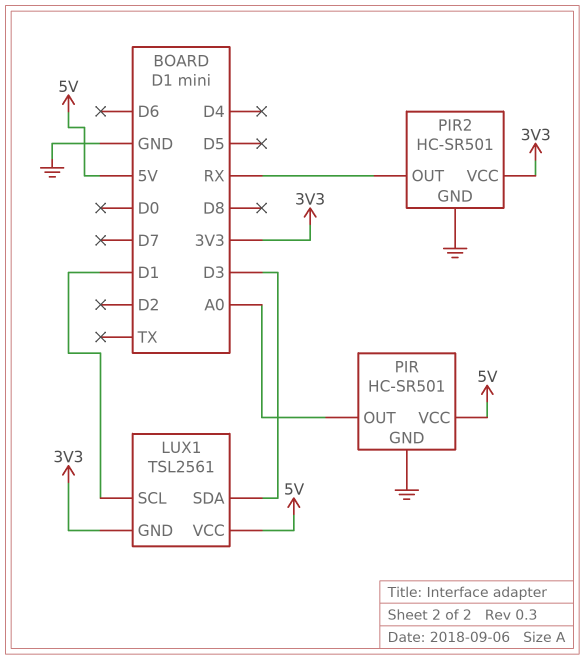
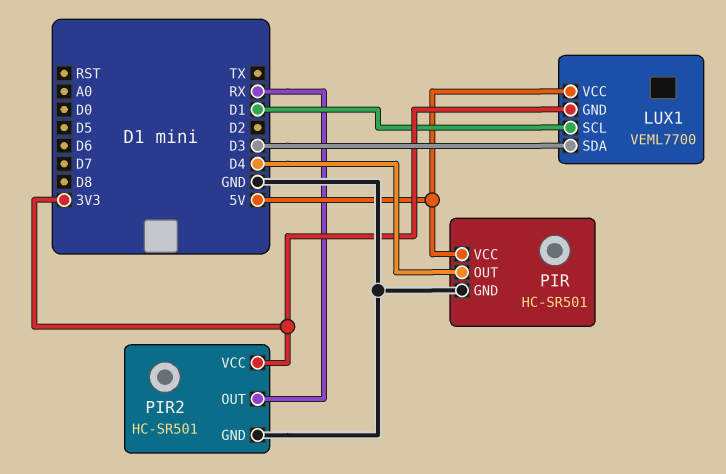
LUX1: TSL2561 -> VEML7700
PIR pin OUT: A0 -> D4

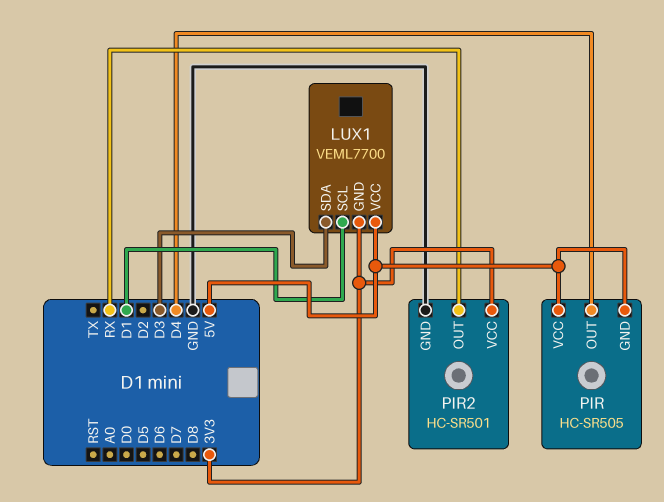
PIR: HC-SR501 -> HC-SR505
PIR pin GND: GND -> 5V

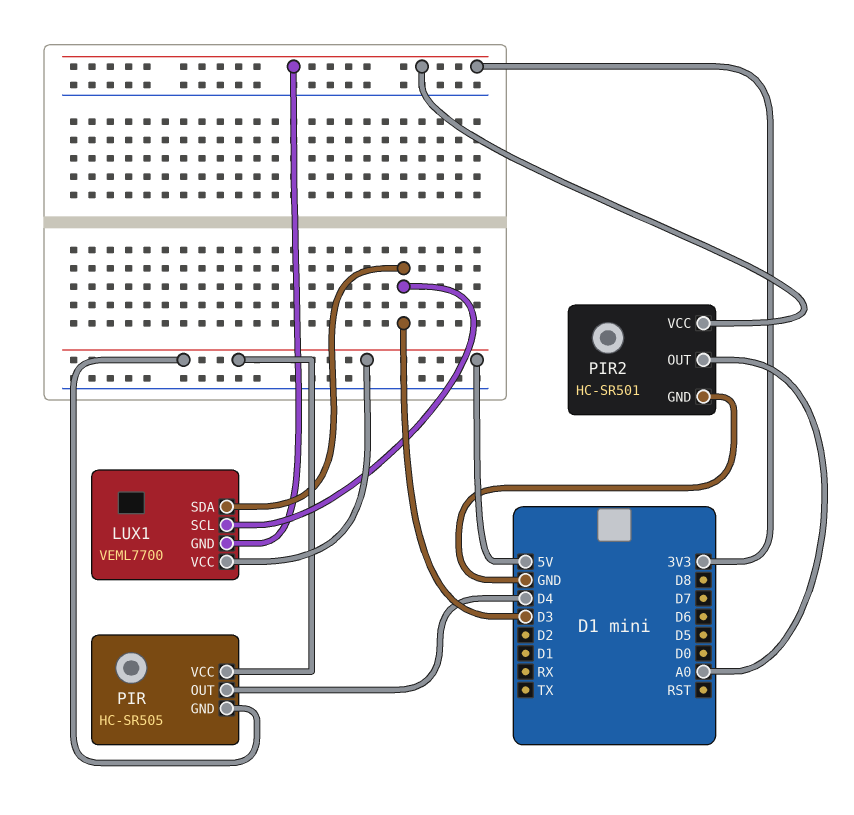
LUX1 pin SCL: D1 -> D3
PIR2 pin OUT: RX -> A0

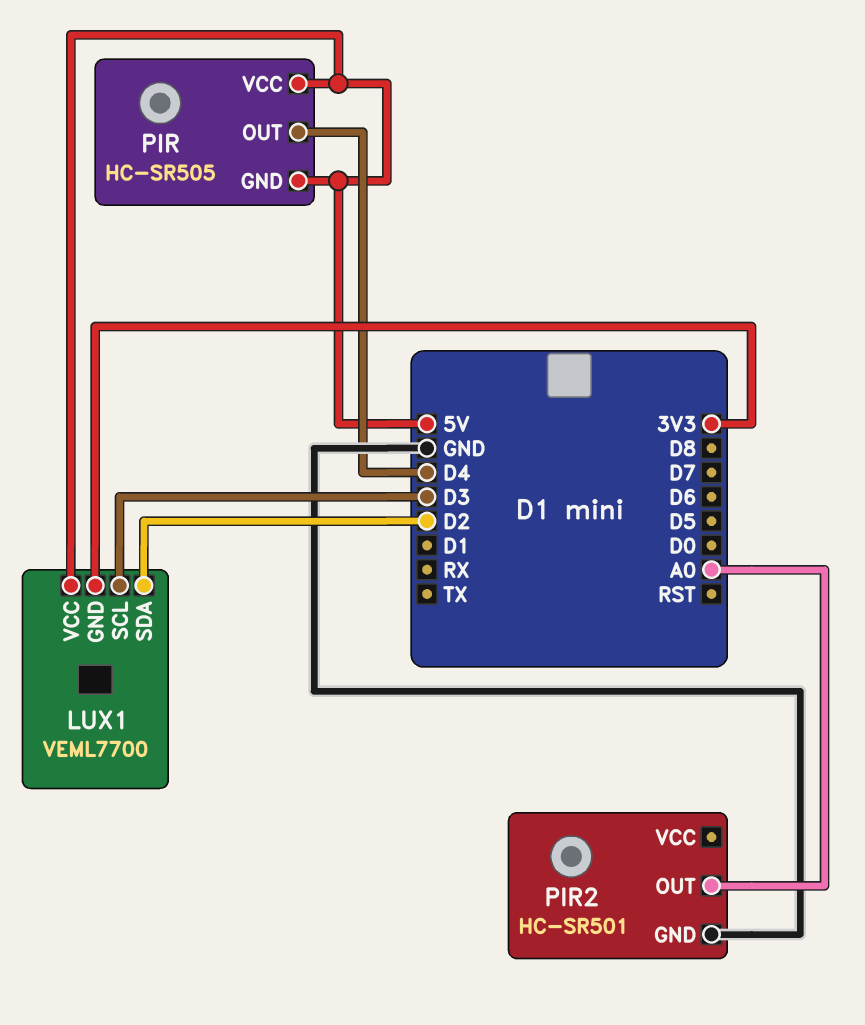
LUX1 pin SDA: D3 -> D2
PIR2 pin VCC: 3V3 -> none

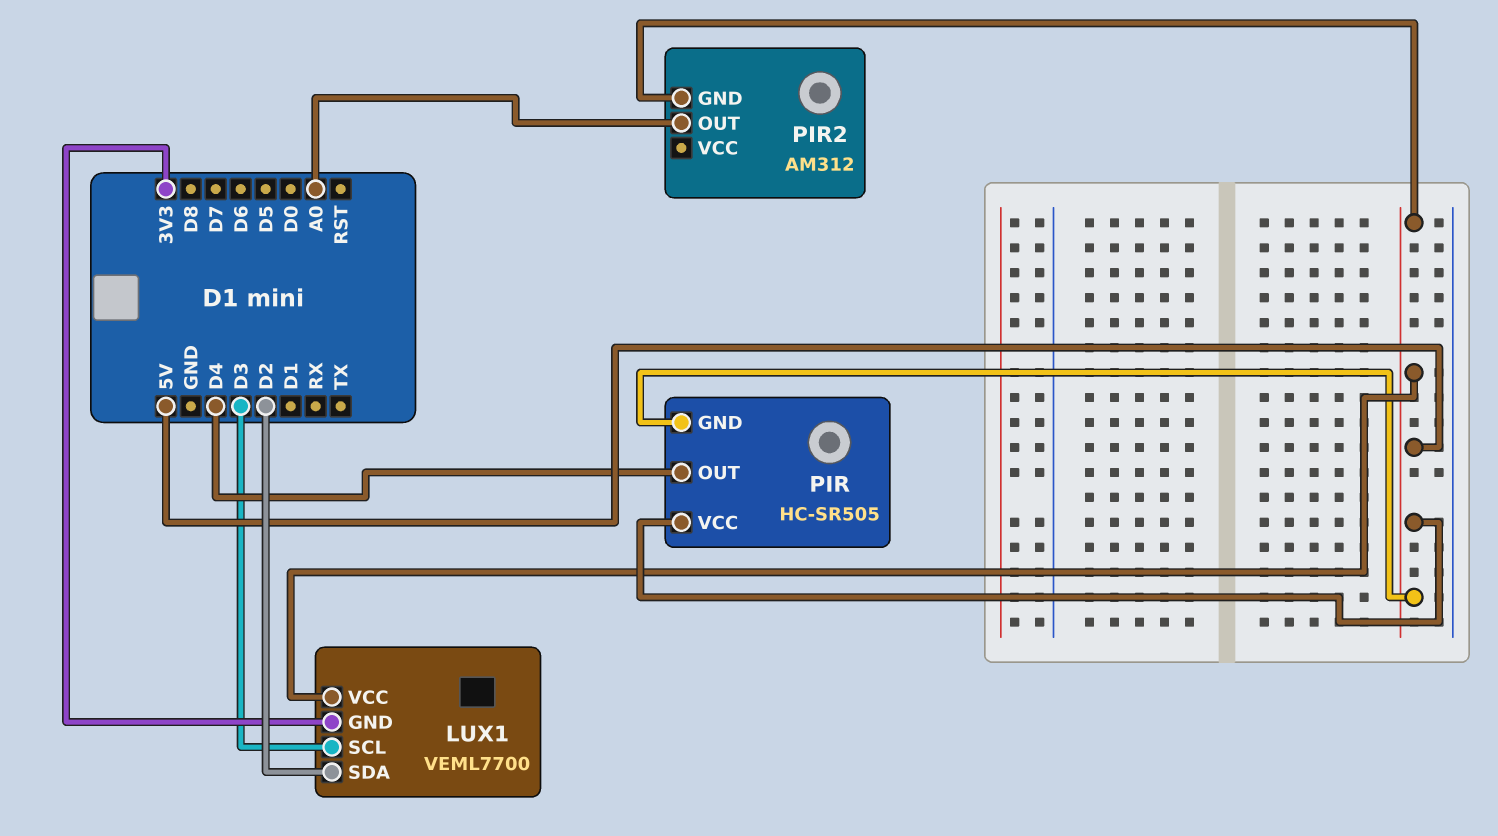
PIR2: HC-SR501 -> AM312
PIR2 pin GND: GND -> 5V

